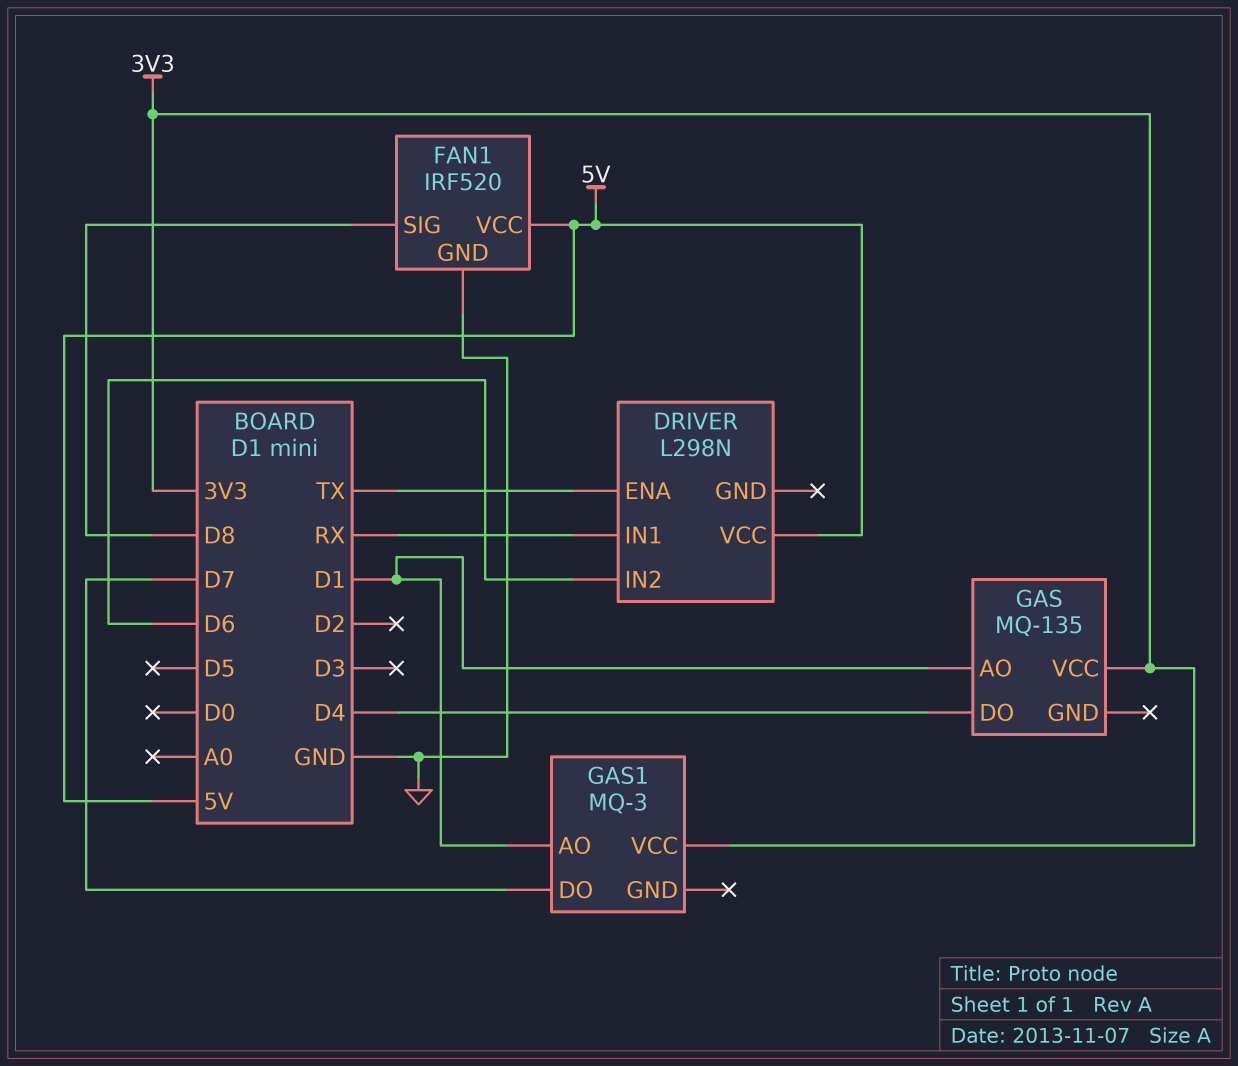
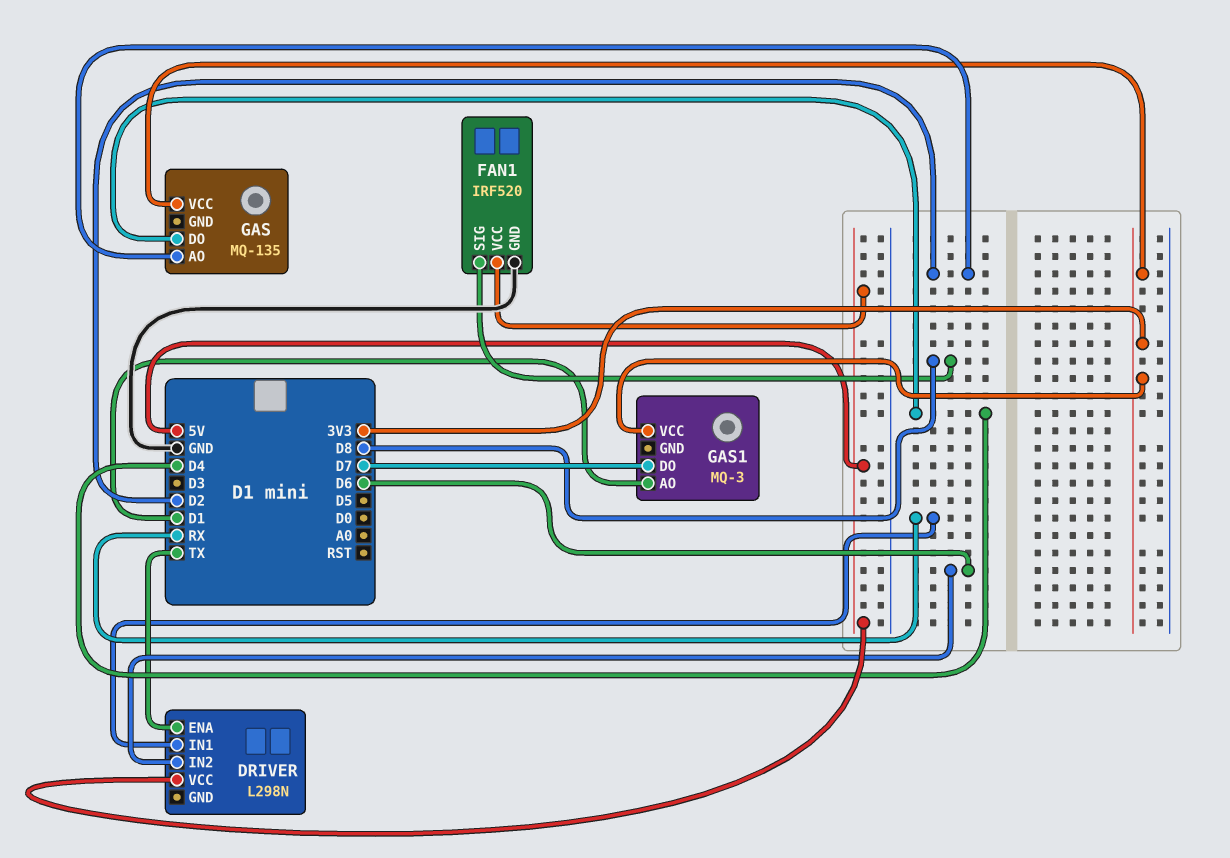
GAS pin AO: D1 -> D2

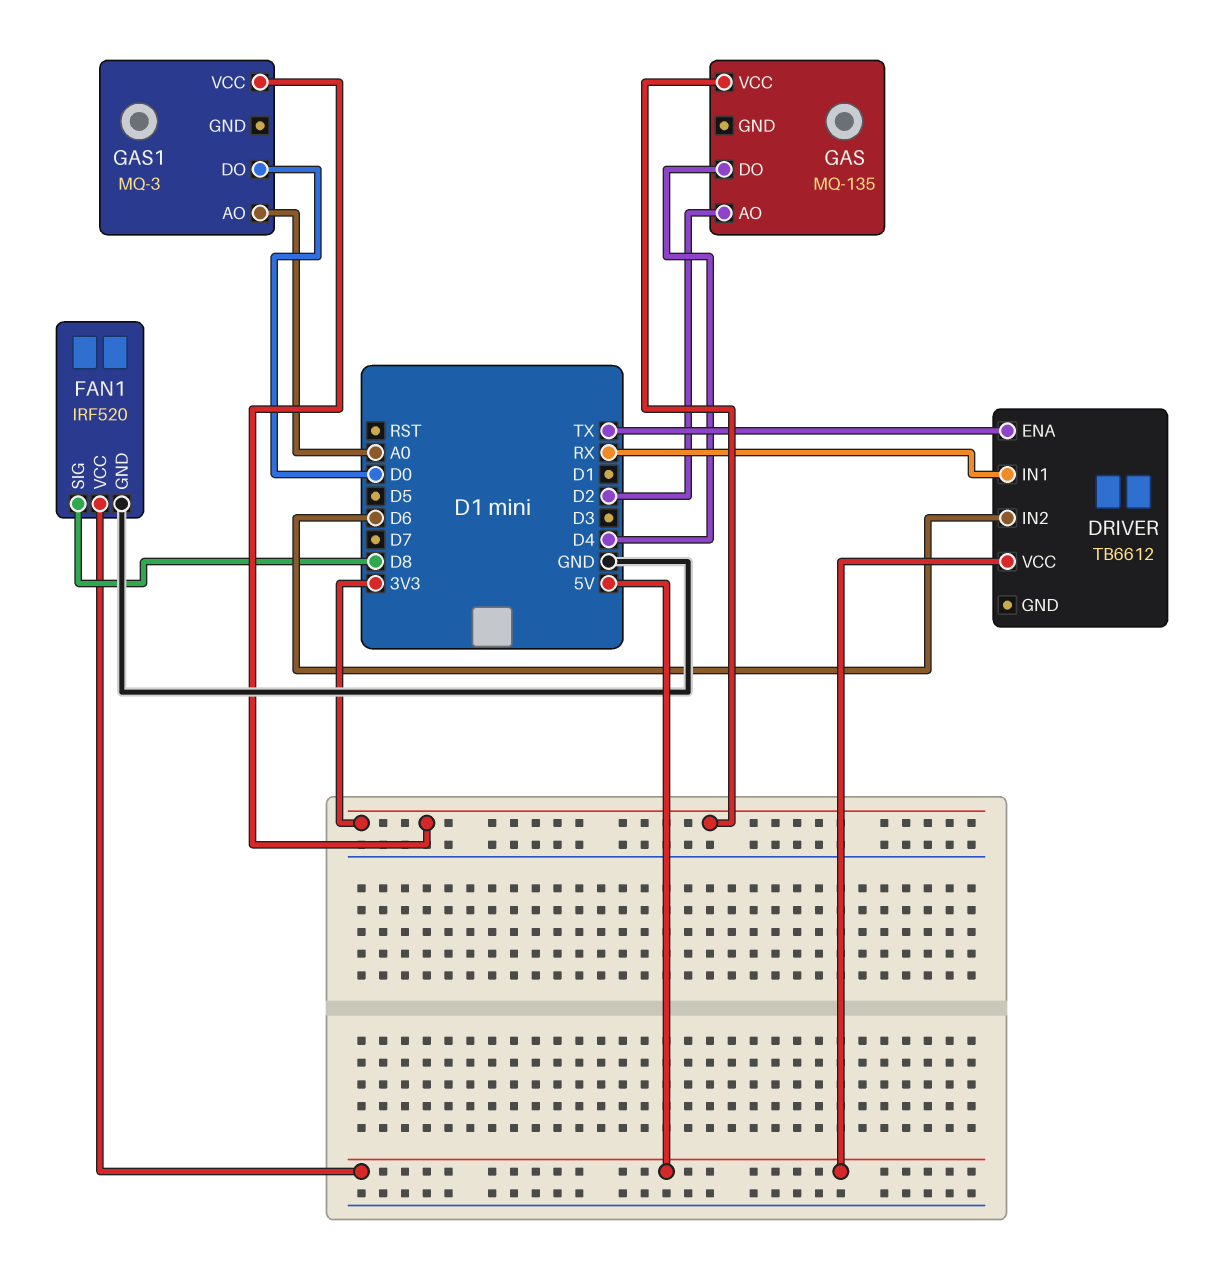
DRIVER: L298N -> TB6612
GAS1 pin AO: D1 -> A0
GAS1 pin DO: D7 -> D0

